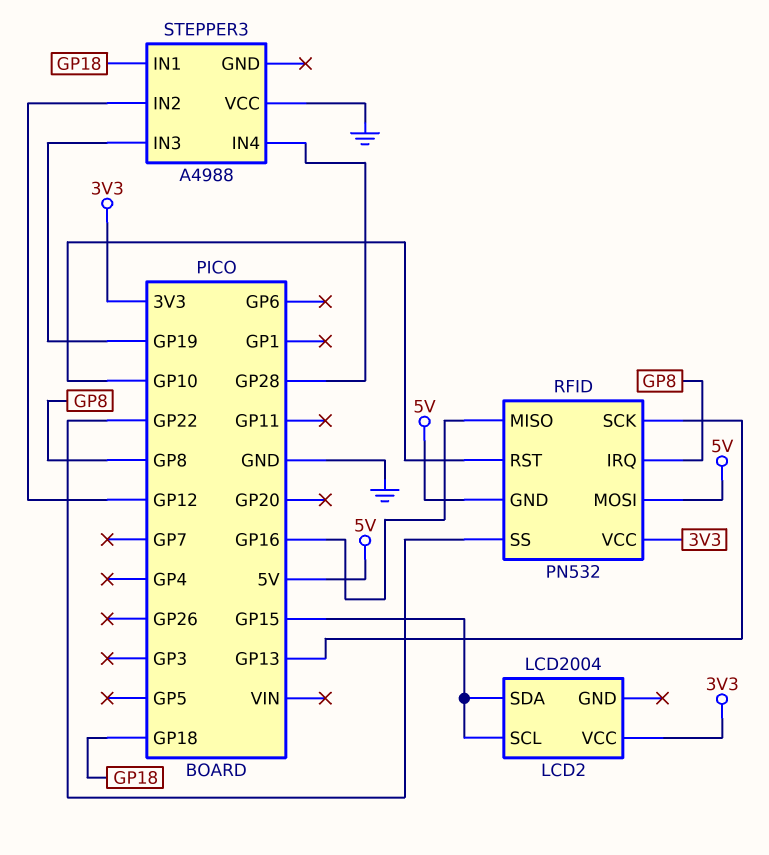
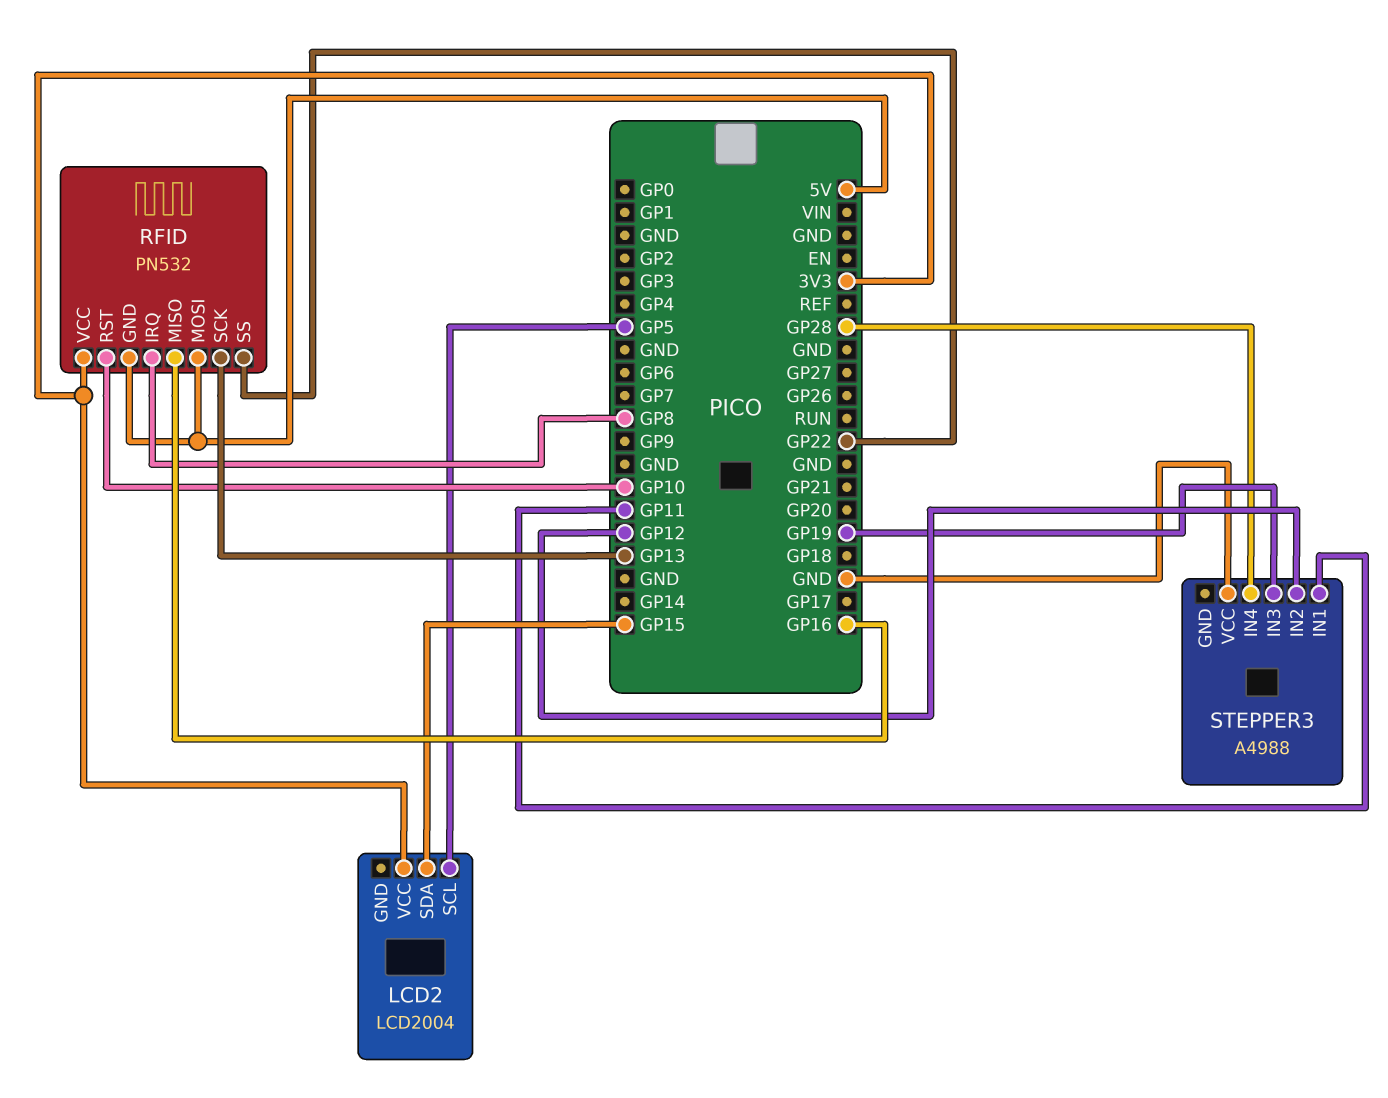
LCD2 pin SCL: GP15 -> GP5
STEPPER3 pin IN1: GP18 -> GP11

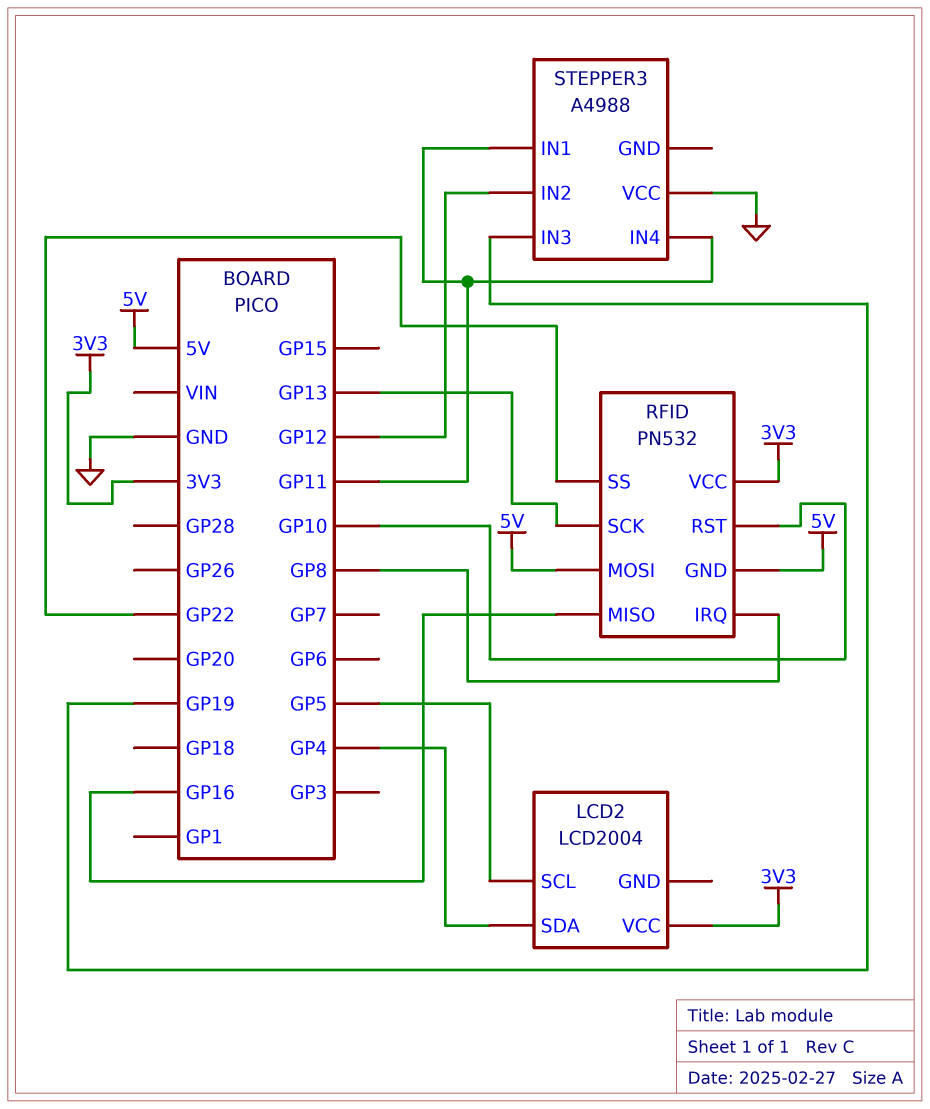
LCD2 pin SDA: GP15 -> GP4
STEPPER3 pin IN4: GP28 -> GP11

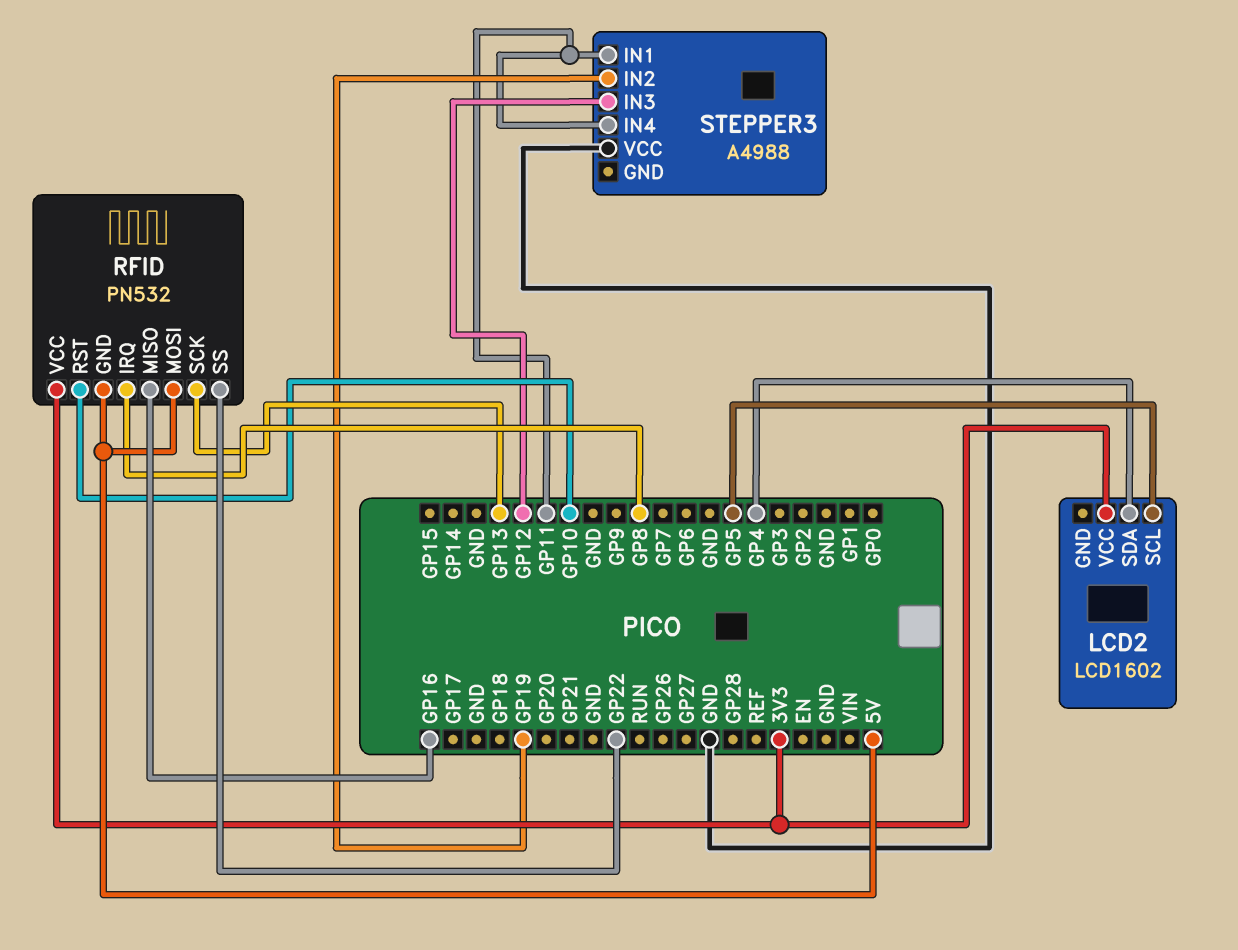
LCD2: LCD2004 -> LCD1602
STEPPER3 pin IN2: GP12 -> GP19
STEPPER3 pin IN3: GP19 -> GP12

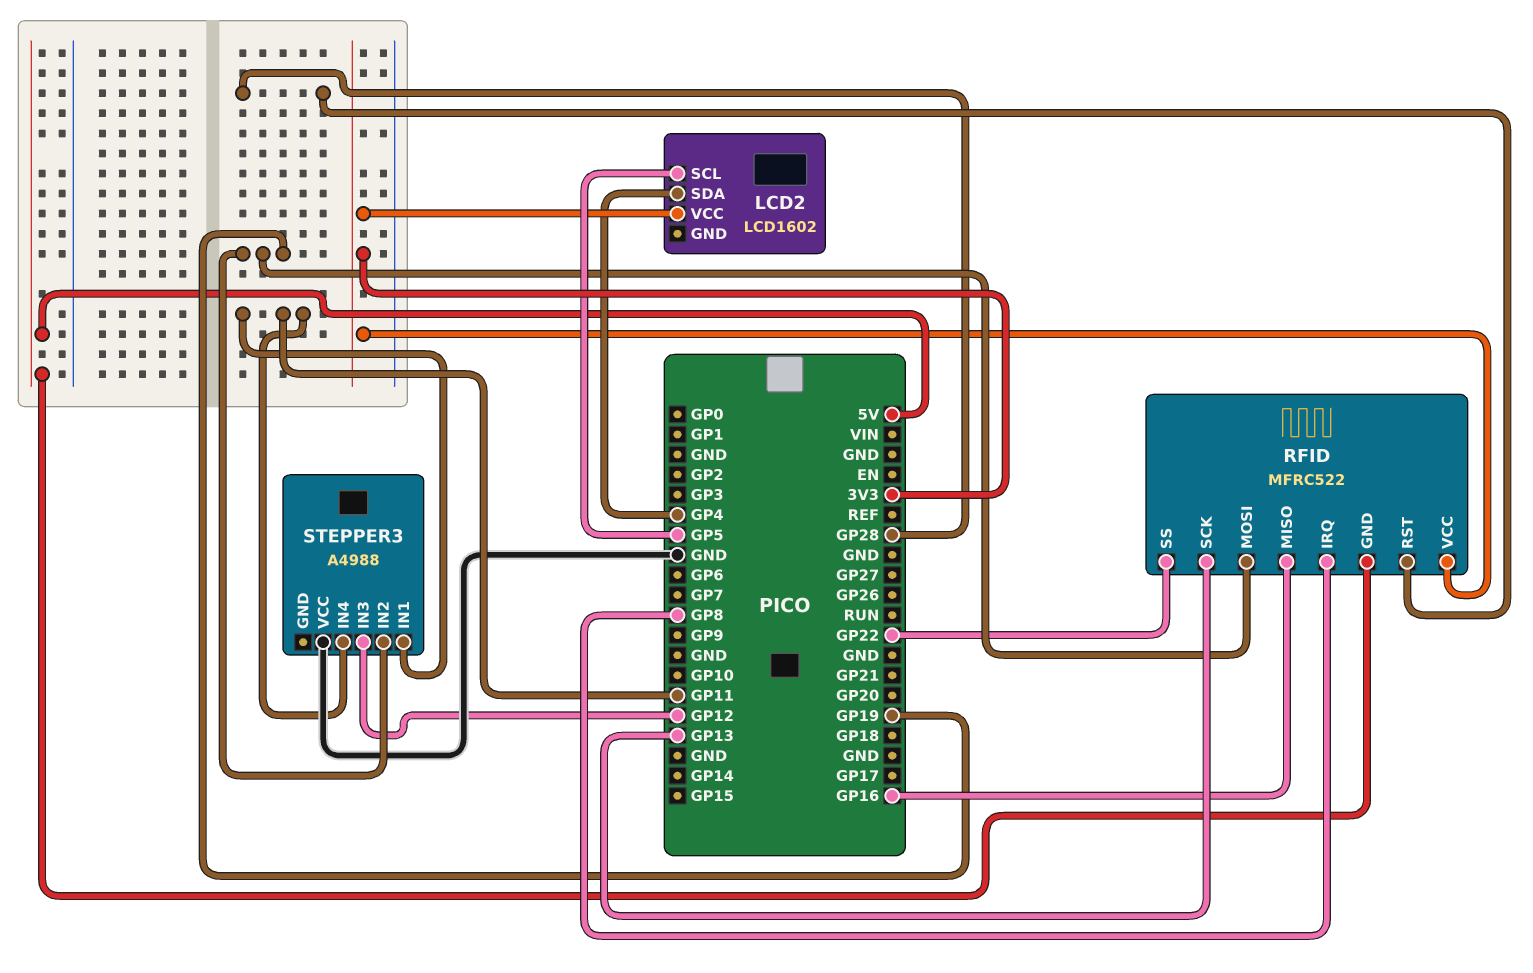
RFID: PN532 -> MFRC522
RFID pin MOSI: 5V -> GP19
RFID pin RST: GP10 -> GP28

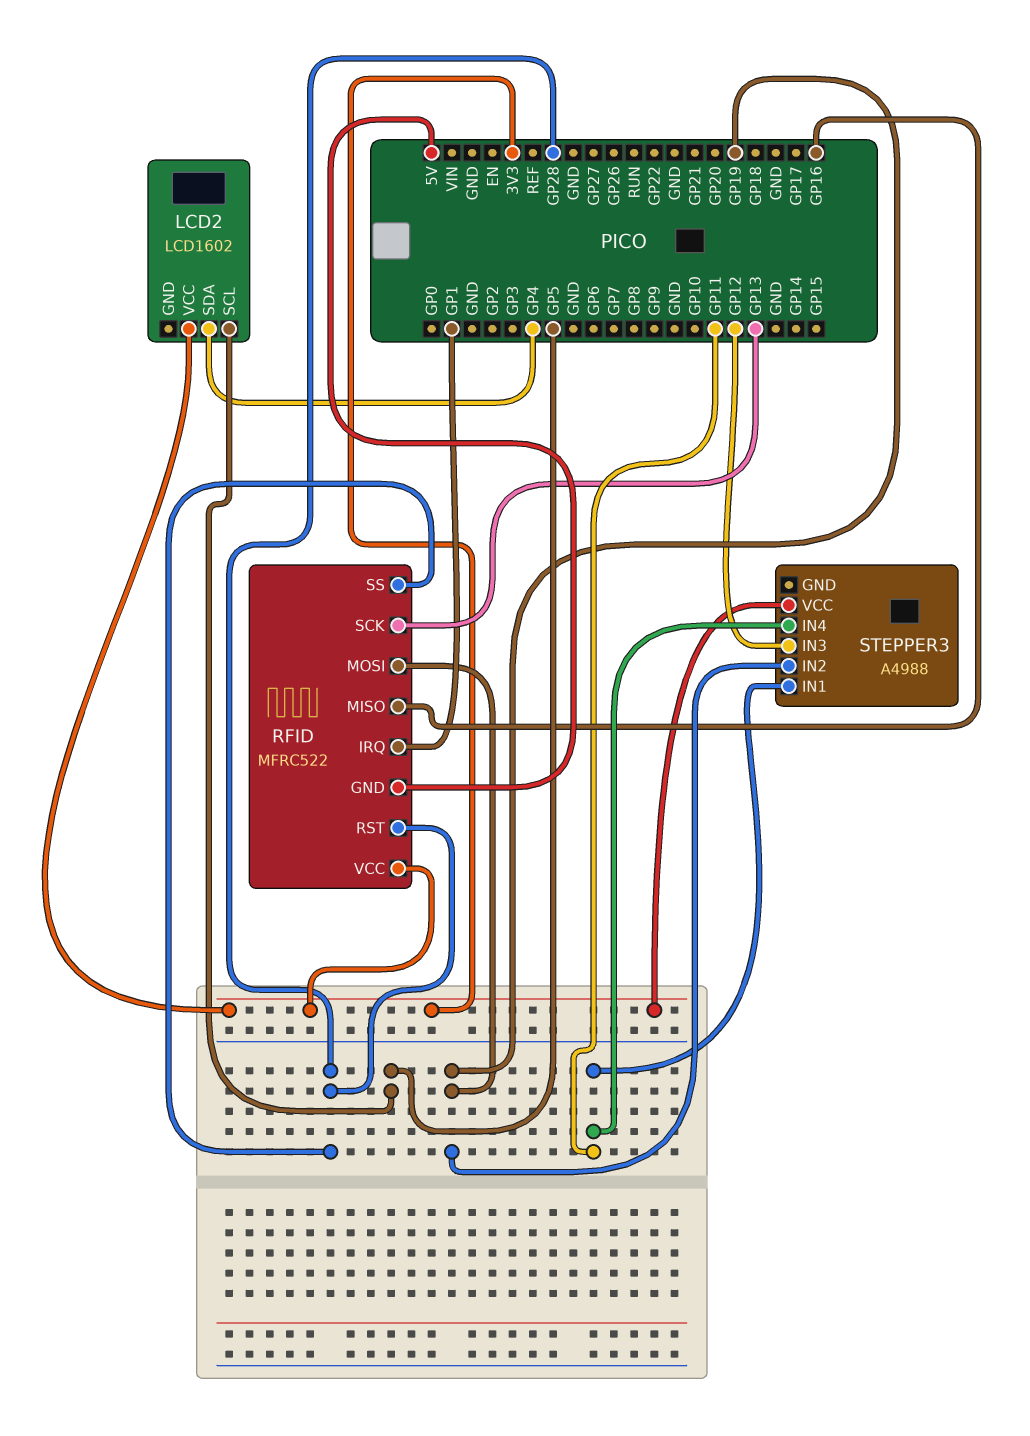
RFID pin IRQ: GP8 -> GP1
RFID pin SS: GP22 -> GP28
STEPPER3 pin VCC: GND -> 3V3

